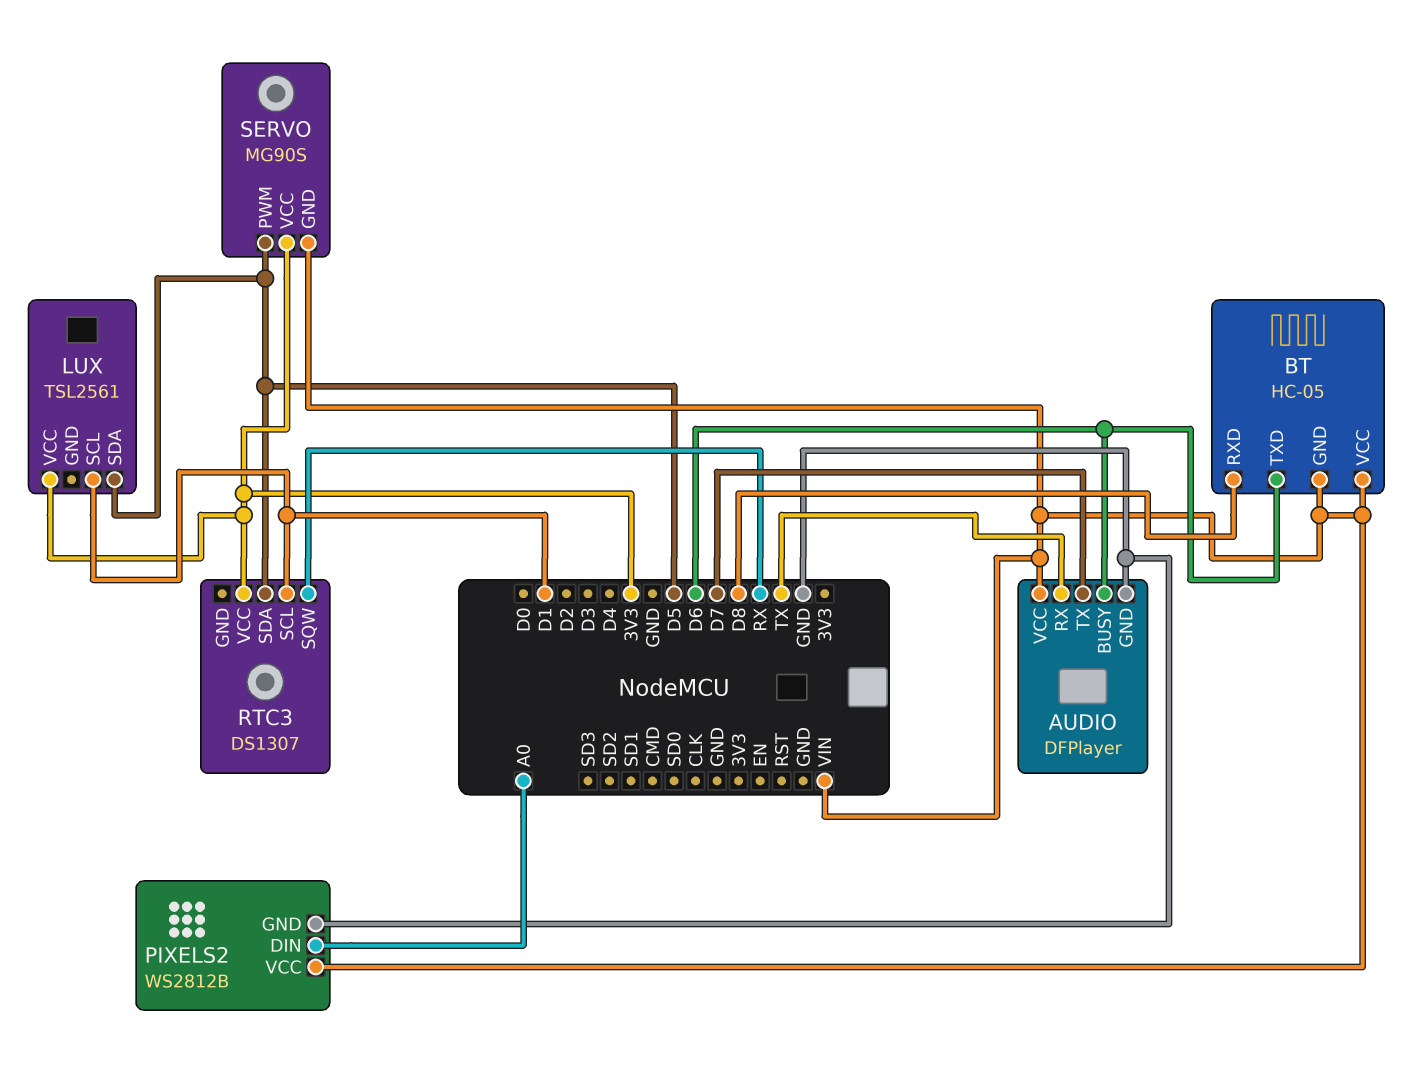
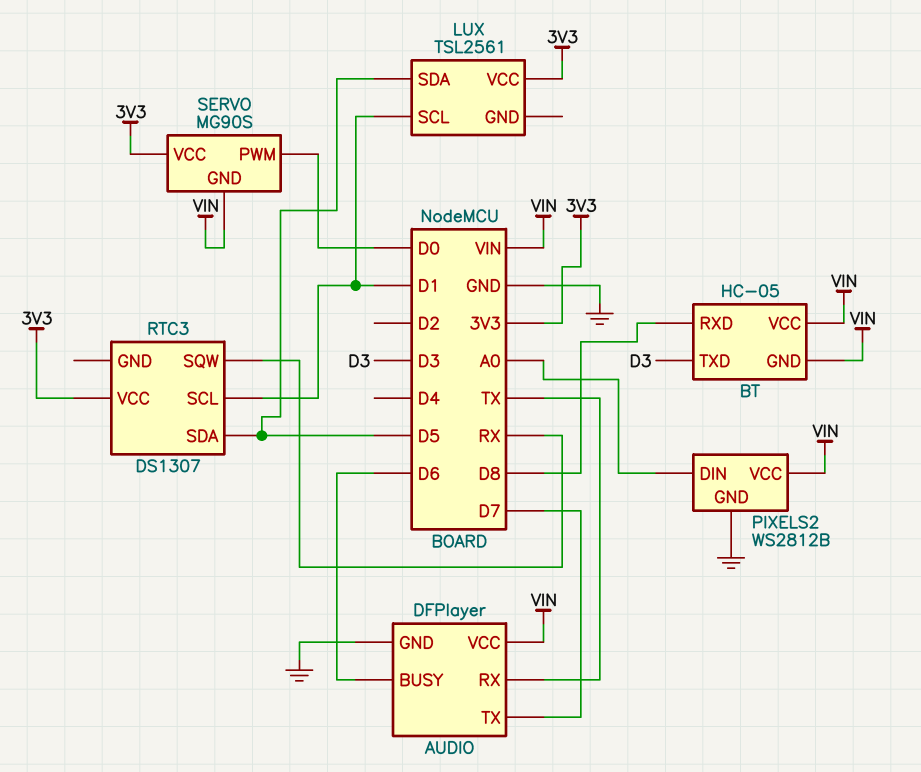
BT pin TXD: D6 -> D3
SERVO pin PWM: D5 -> D0

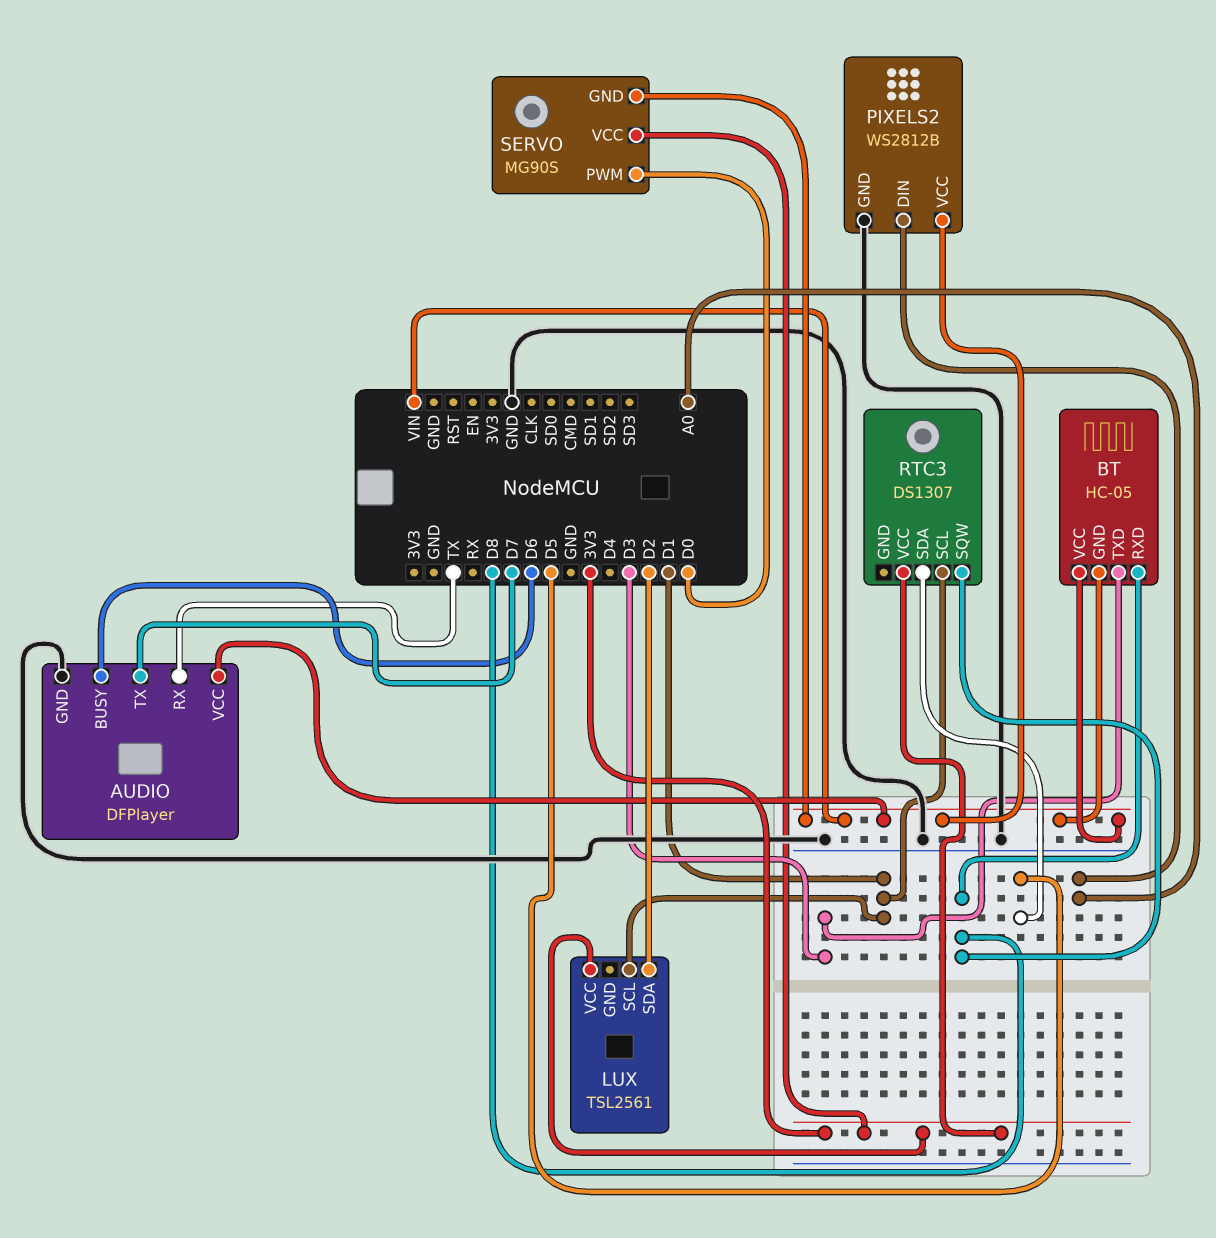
LUX pin SDA: D5 -> D2
RTC3 pin SQW: RX -> D8

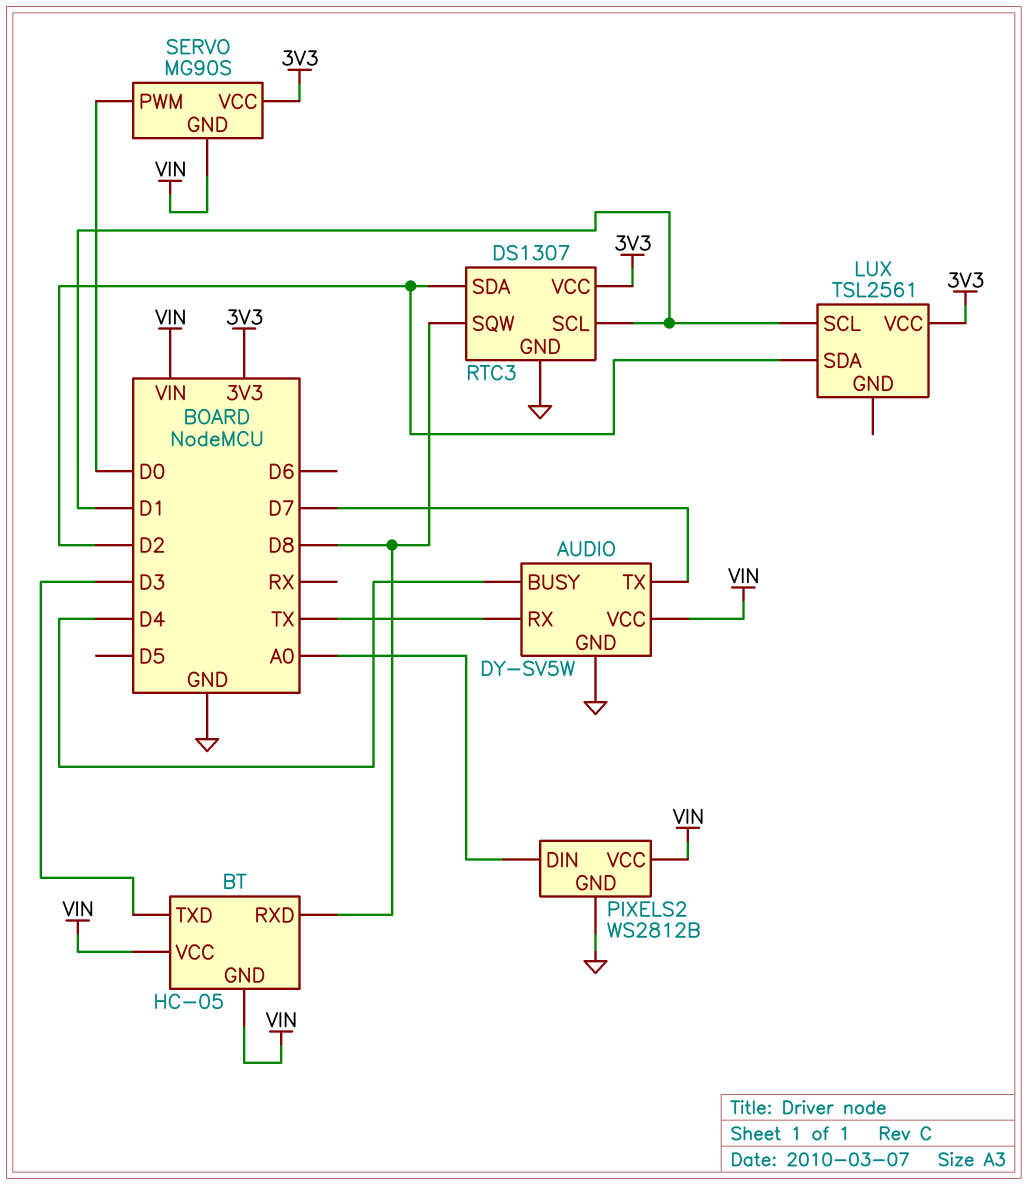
AUDIO: DFPlayer -> DY-SV5W
AUDIO pin BUSY: D6 -> D4
RTC3 pin GND: none -> GND
RTC3 pin SDA: D5 -> D2

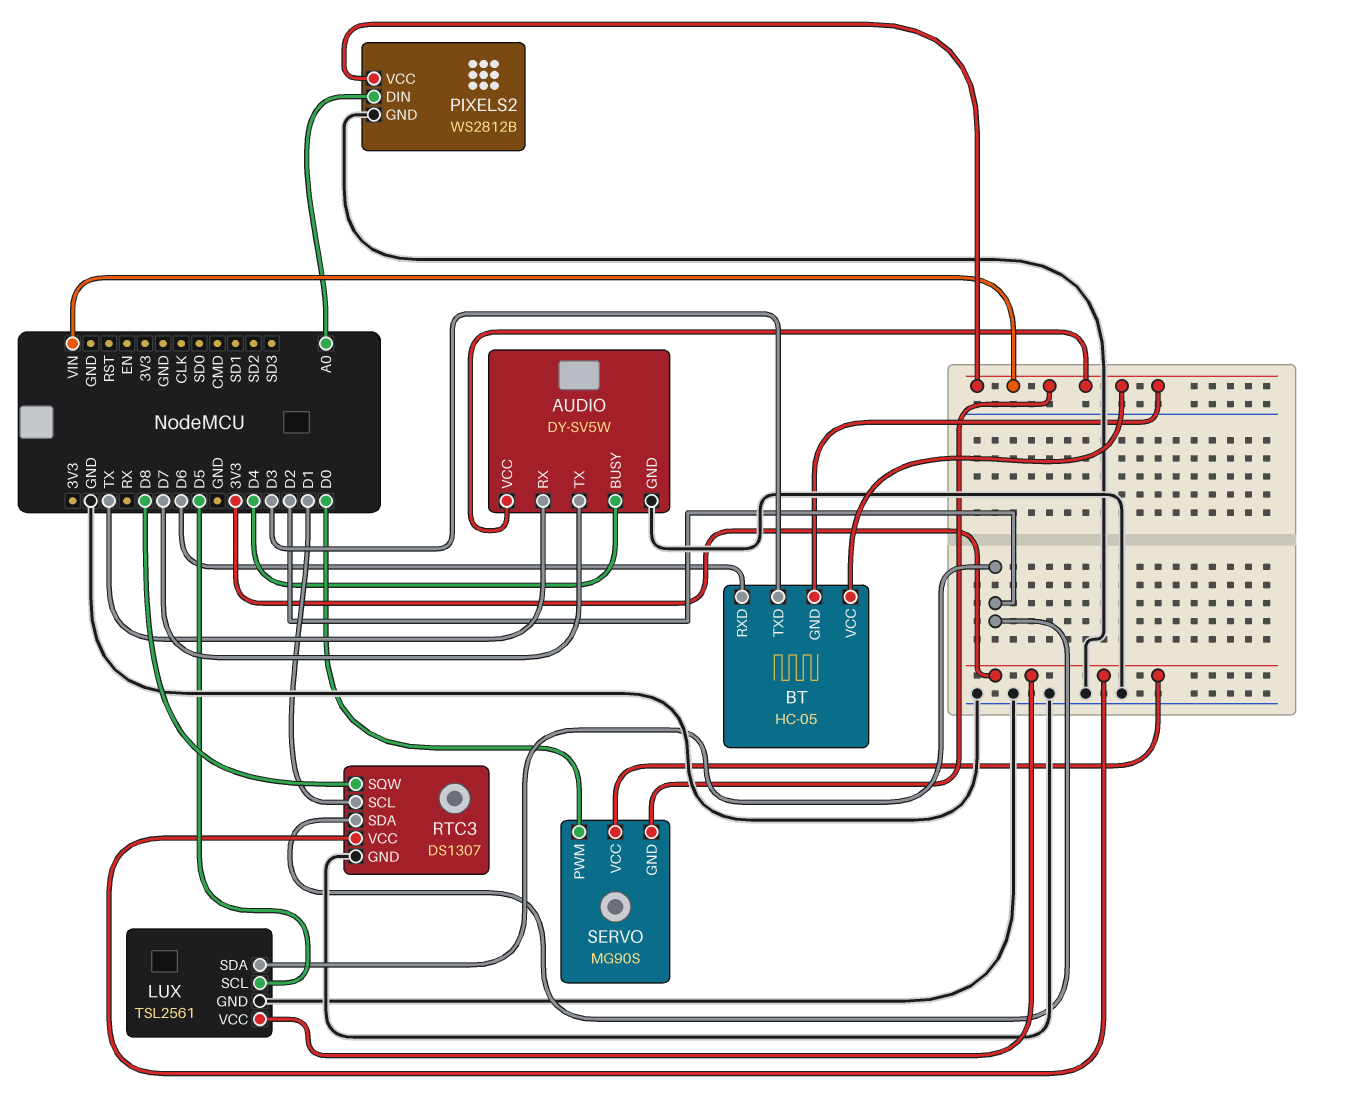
BT pin RXD: D8 -> D6
LUX pin GND: none -> GND
LUX pin SCL: D1 -> D5

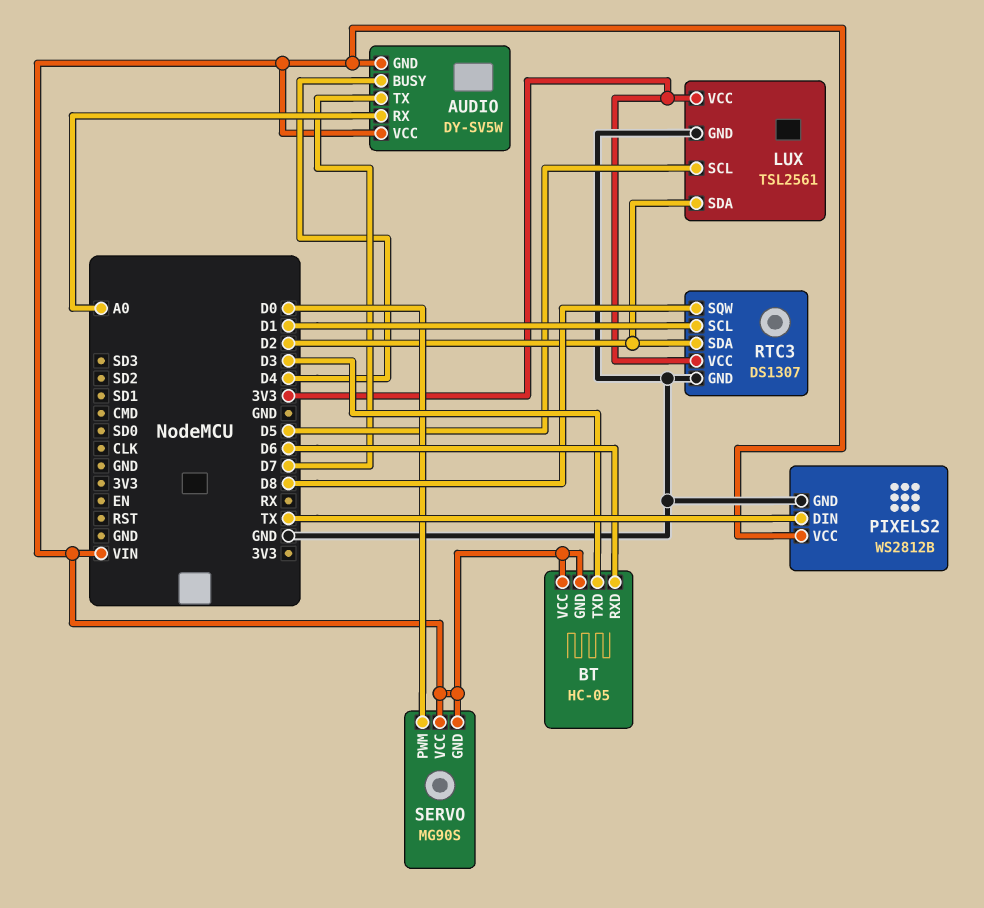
AUDIO pin GND: GND -> VIN
AUDIO pin RX: TX -> A0
PIXELS2 pin DIN: A0 -> TX
SERVO pin VCC: 3V3 -> VIN

